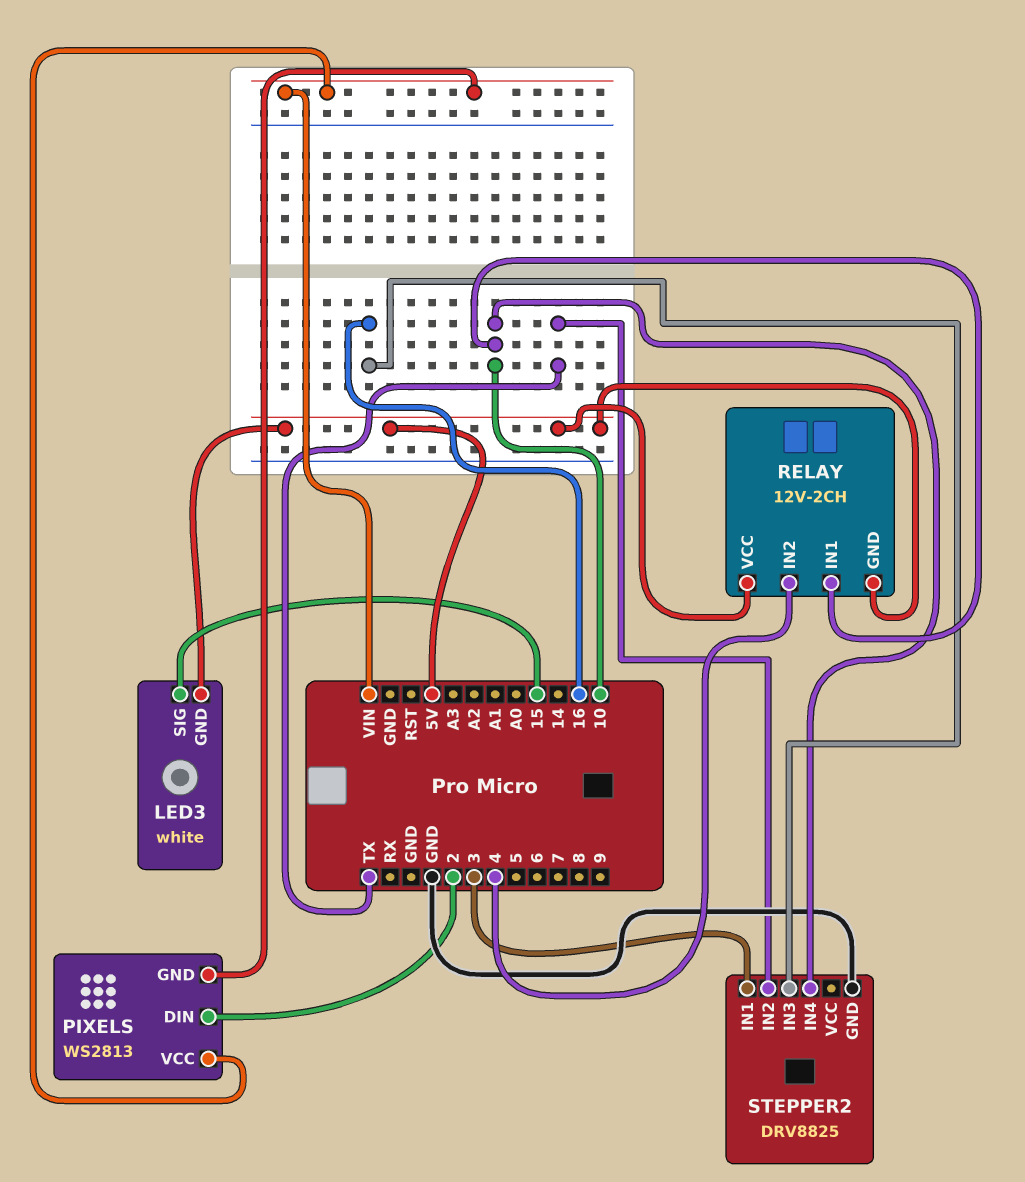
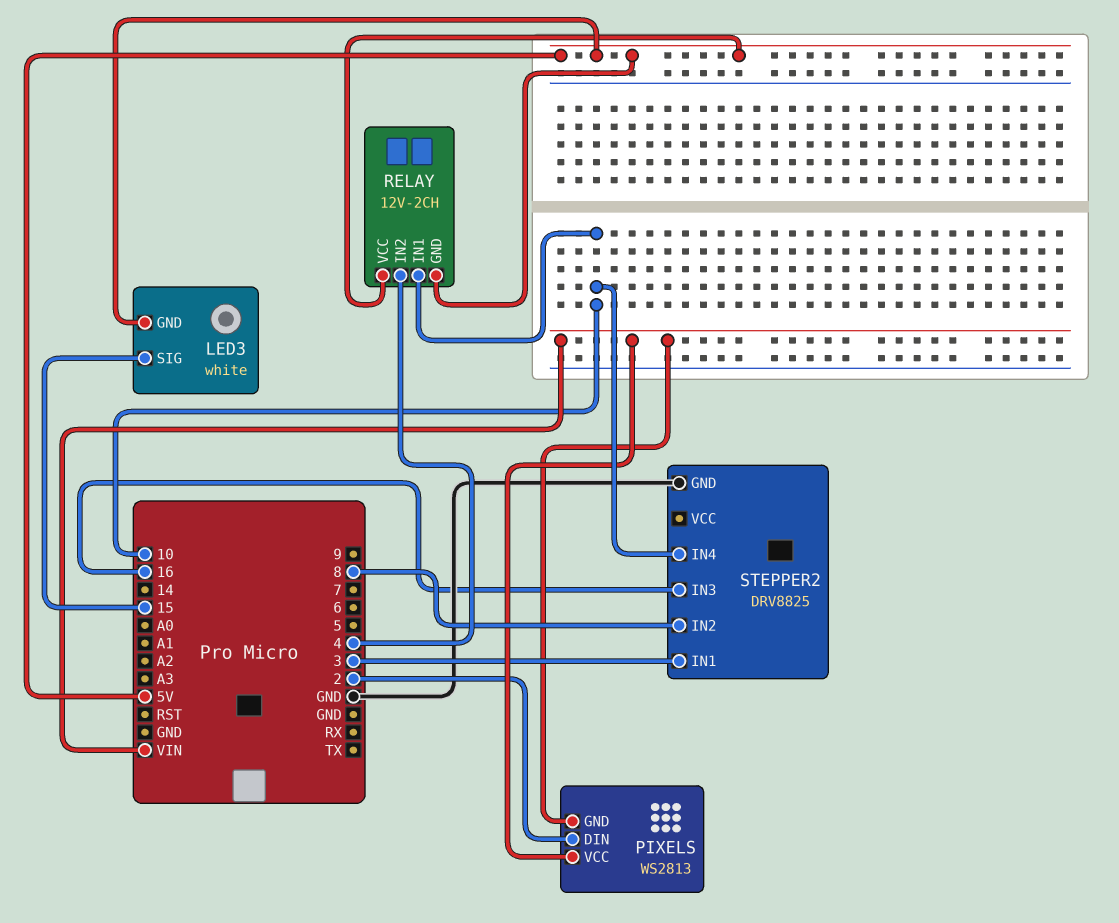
STEPPER2 pin IN2: TX -> 8

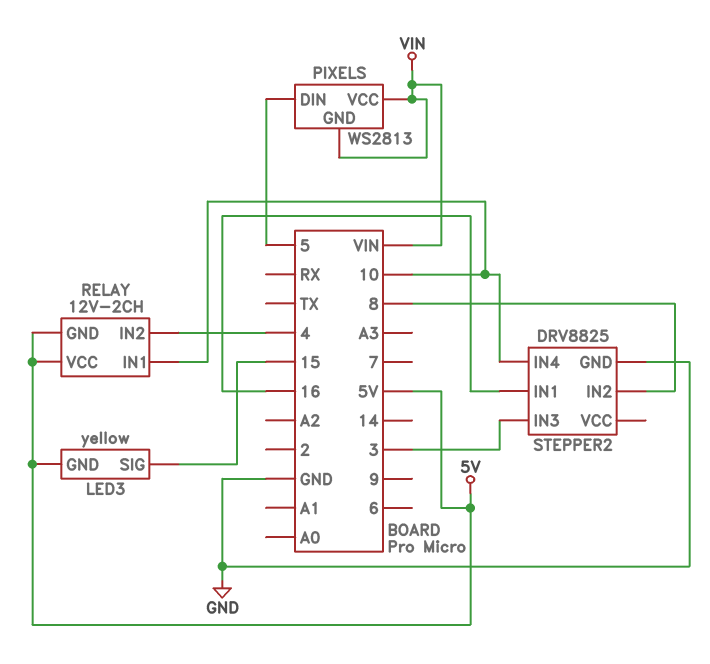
LED3: white -> yellow
PIXELS pin DIN: 2 -> 5
STEPPER2 pin IN1: 3 -> 16
STEPPER2 pin IN3: 16 -> 3

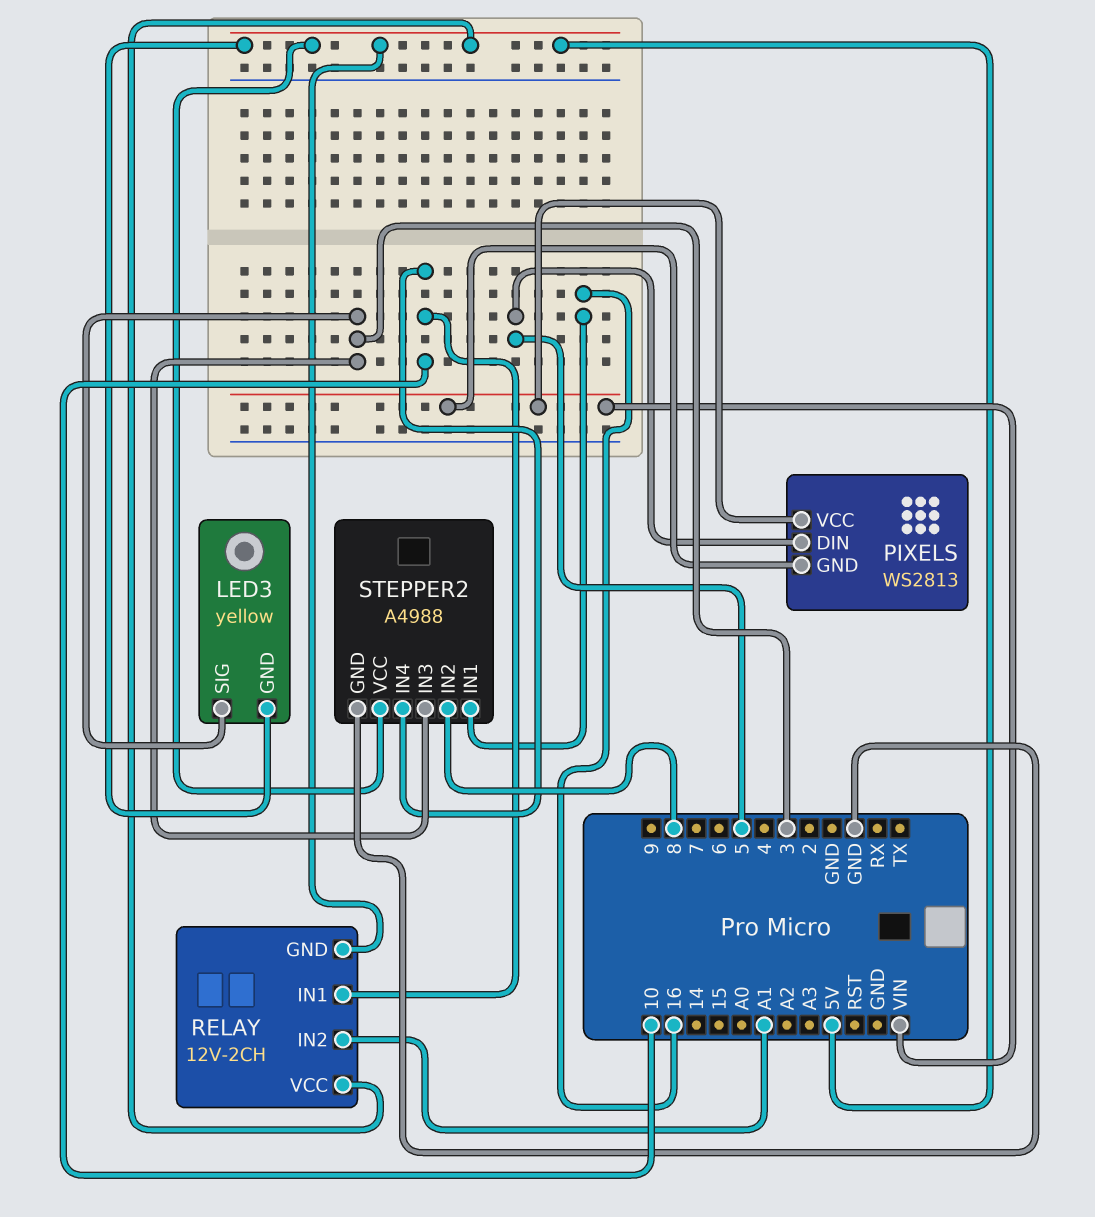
LED3 pin SIG: 15 -> 3
RELAY pin IN2: 4 -> A1
STEPPER2: DRV8825 -> A4988
STEPPER2 pin VCC: none -> 5V

